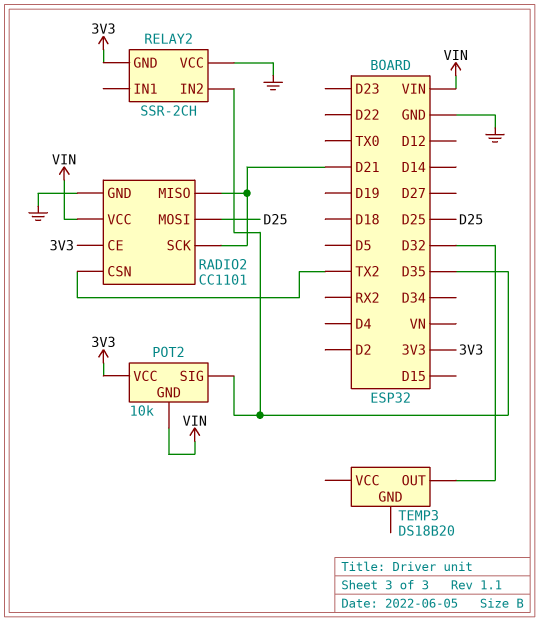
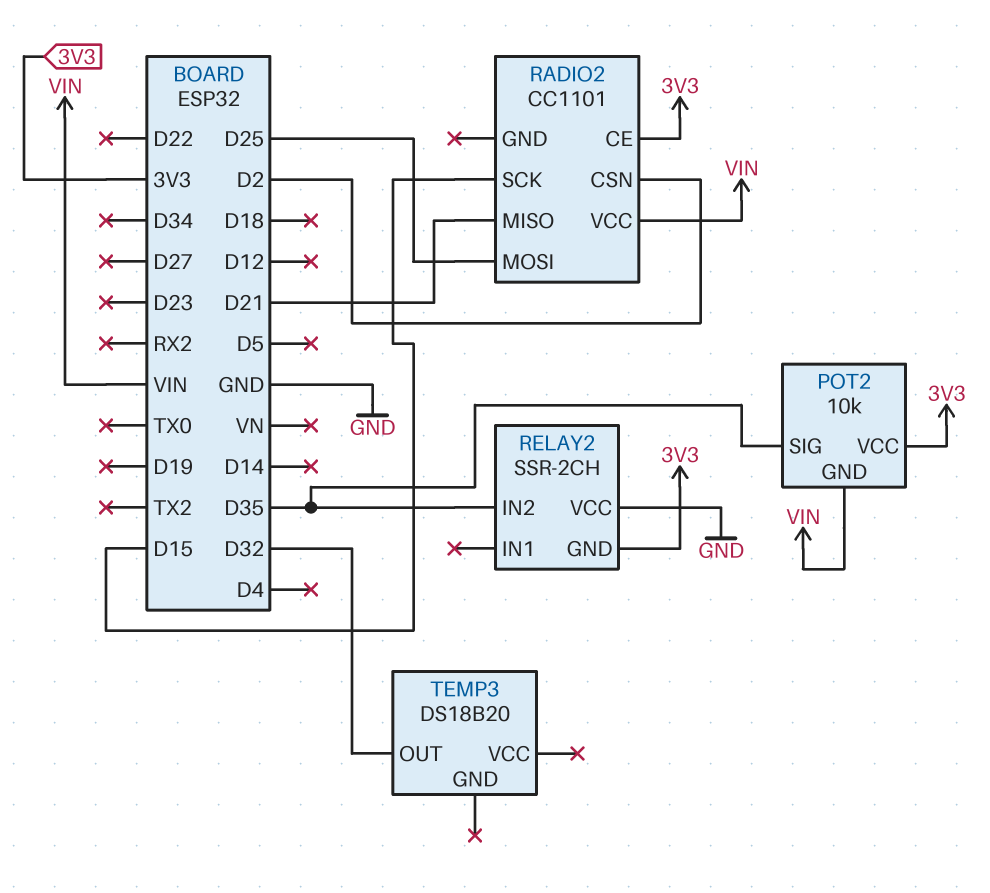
RADIO2 pin CSN: TX2 -> D2
RADIO2 pin GND: GND -> none
RADIO2 pin SCK: D21 -> D15

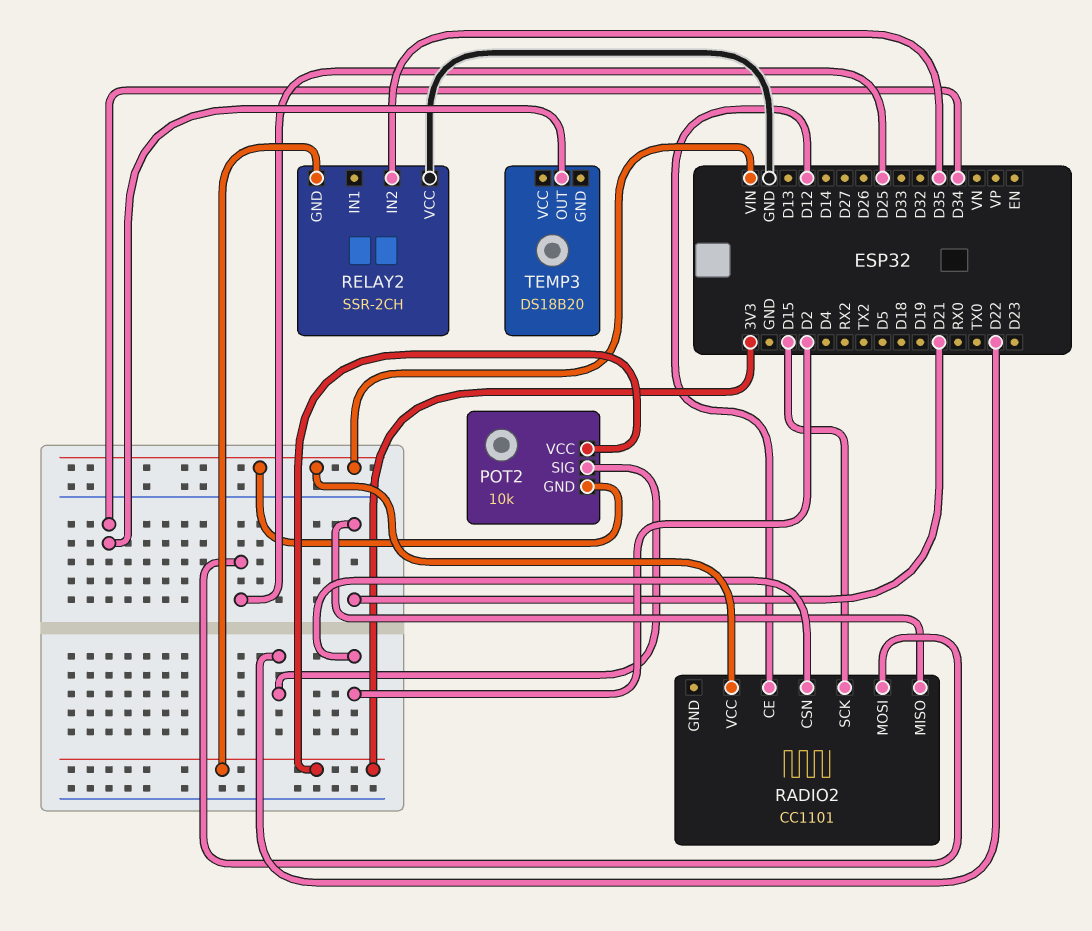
POT2 pin SIG: D35 -> D22
RADIO2 pin CE: 3V3 -> D12
TEMP3 pin OUT: D32 -> D34

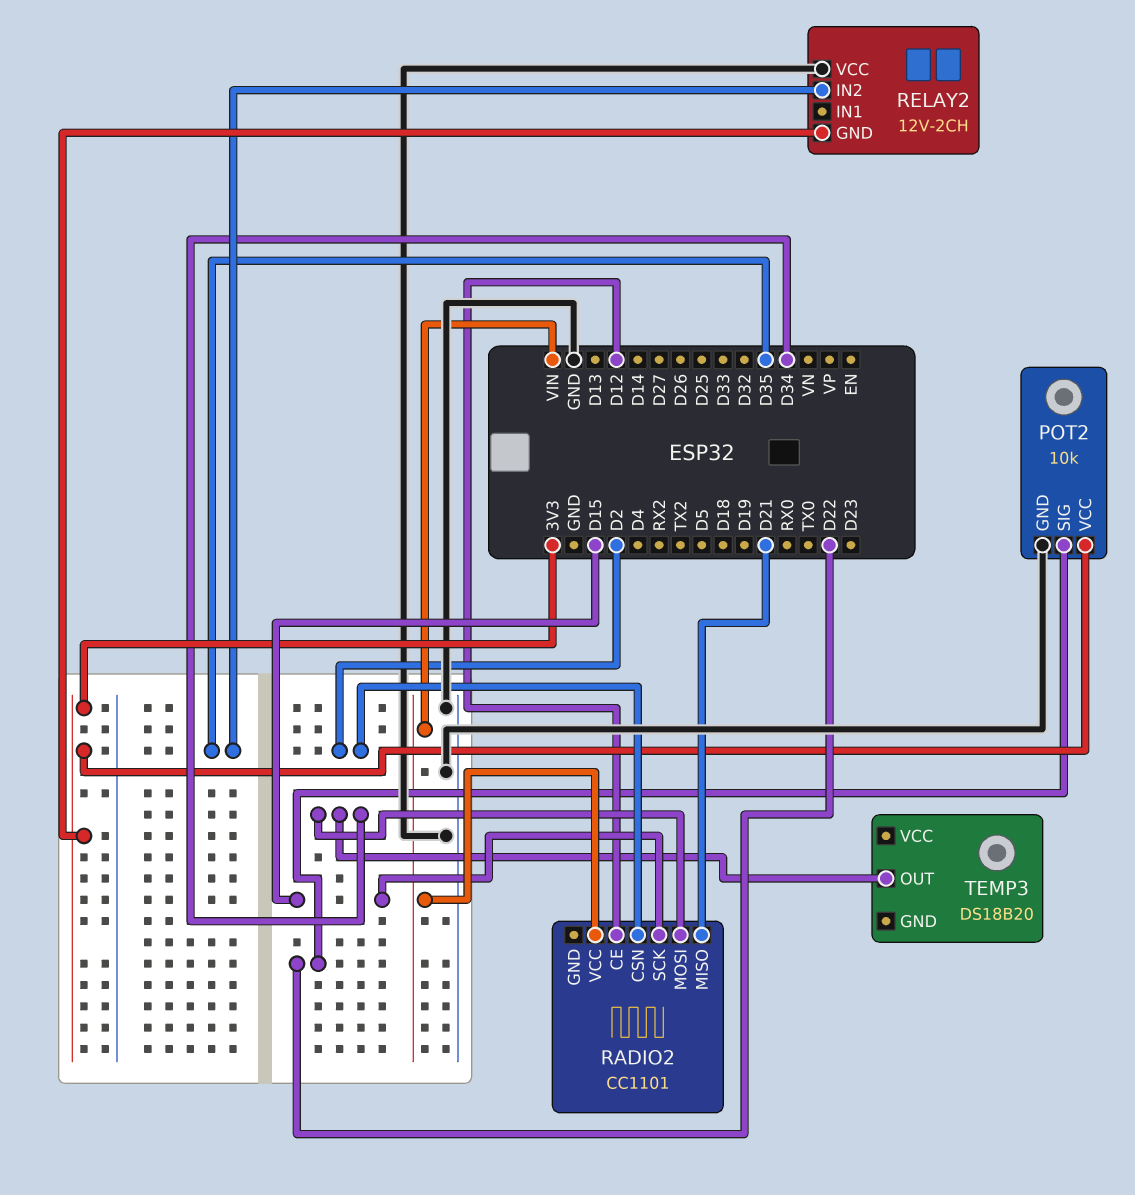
POT2 pin GND: VIN -> GND
RADIO2 pin MOSI: D25 -> D34
RELAY2: SSR-2CH -> 12V-2CH

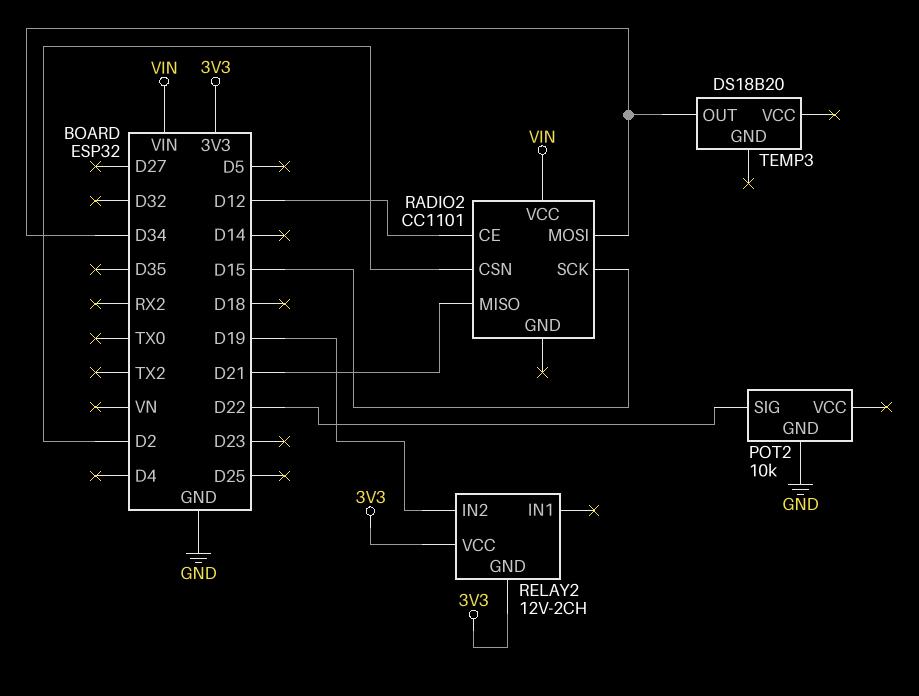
POT2 pin VCC: 3V3 -> none
RELAY2 pin IN2: D35 -> D19
RELAY2 pin VCC: GND -> 3V3

